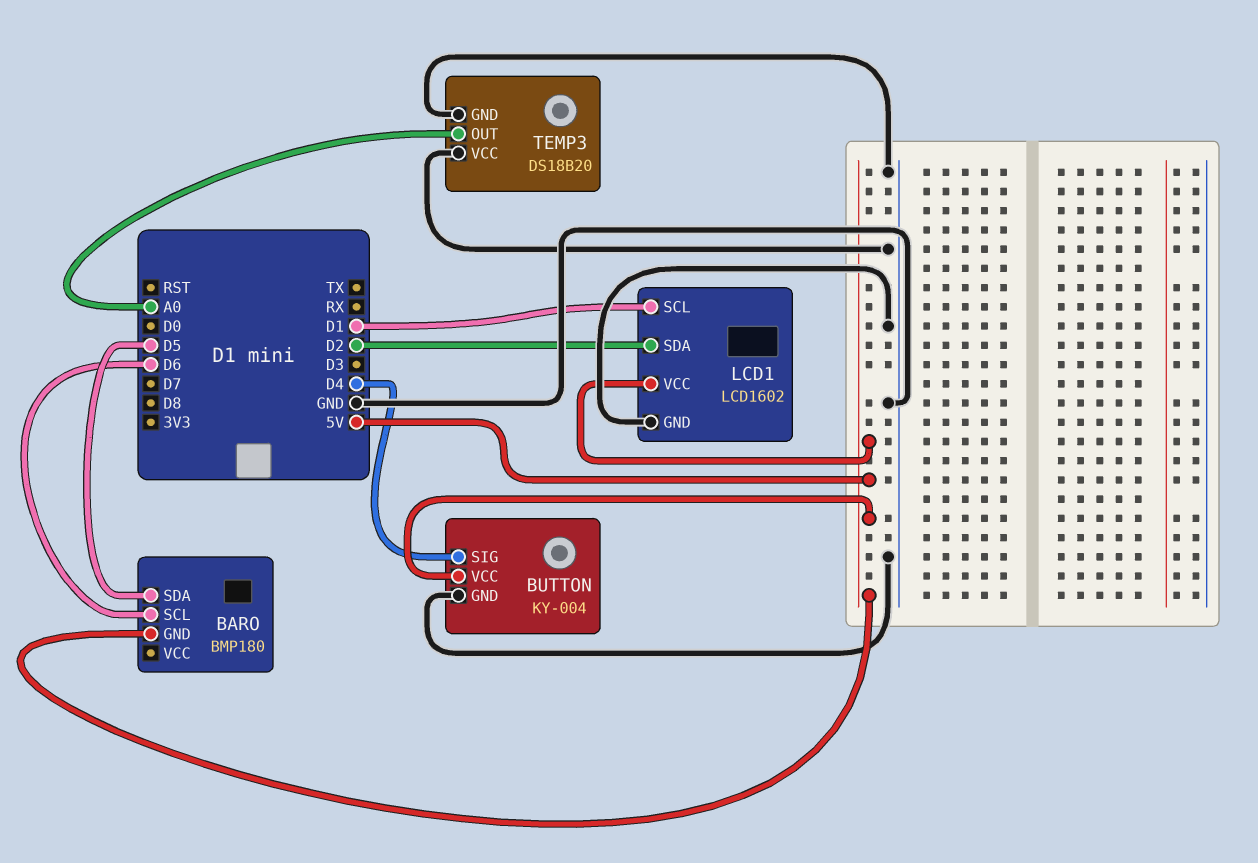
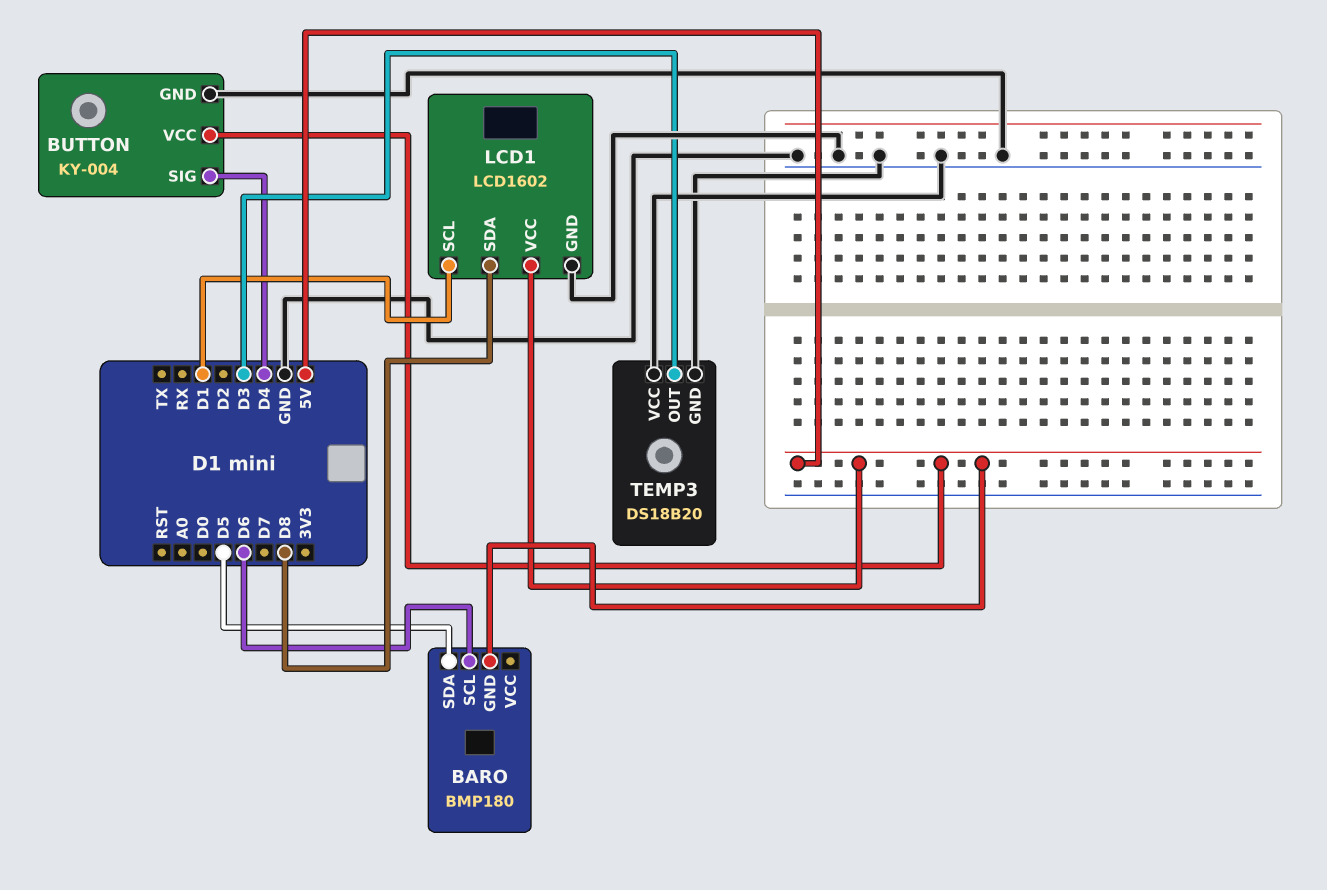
LCD1 pin SDA: D2 -> D8
TEMP3 pin OUT: A0 -> D3

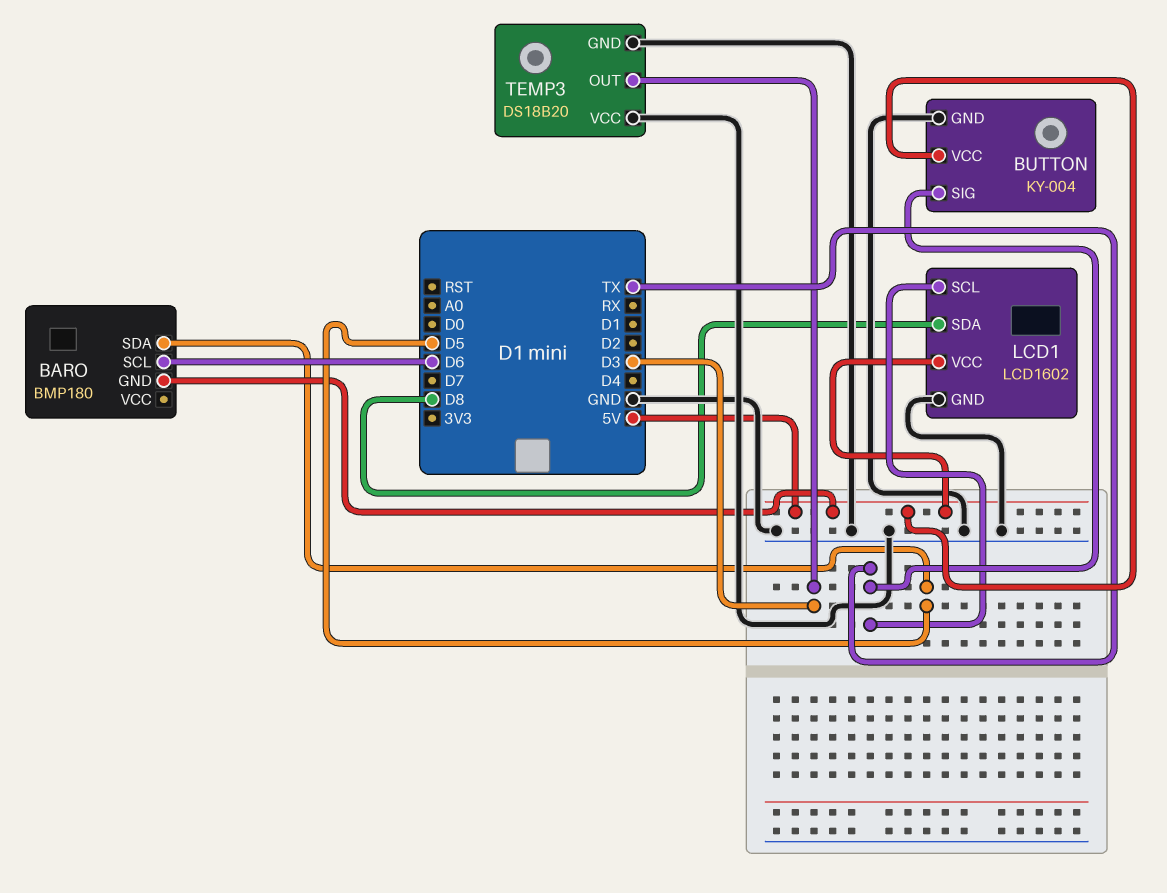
BUTTON pin SIG: D4 -> TX
LCD1 pin SCL: D1 -> TX

